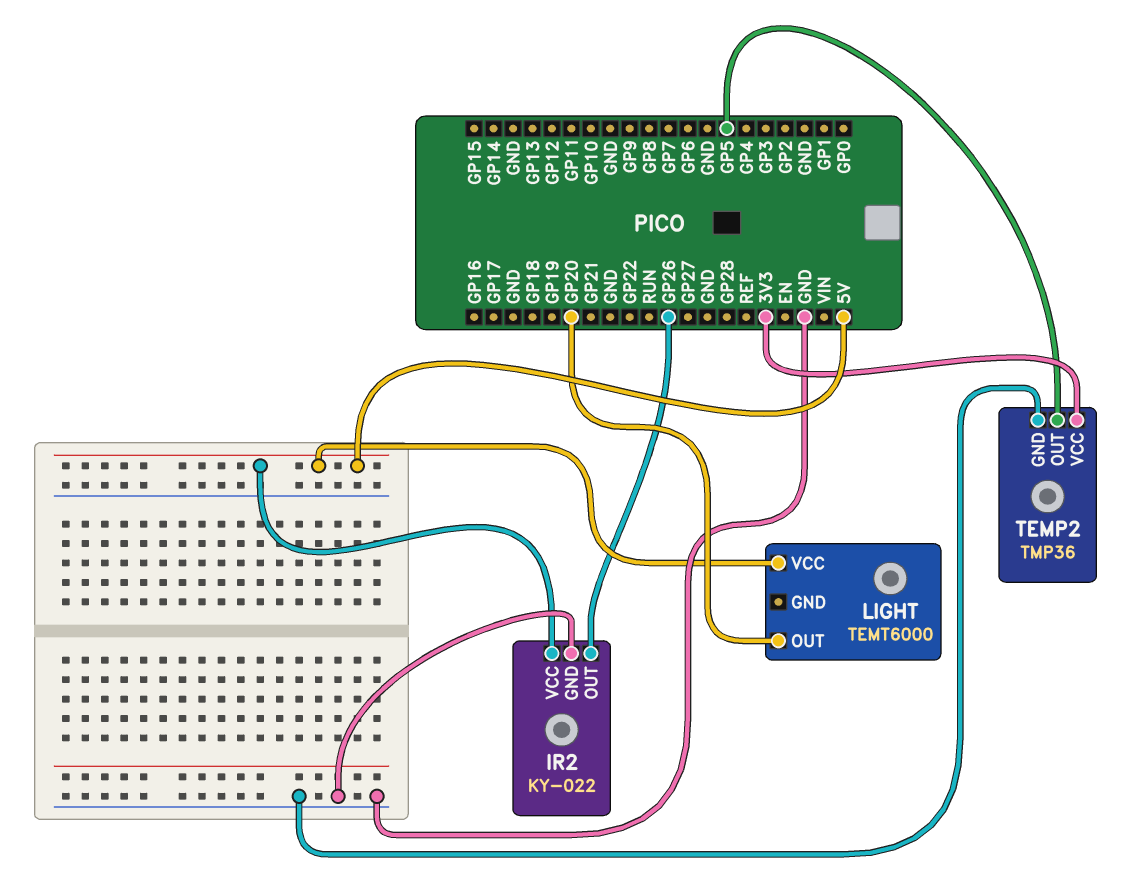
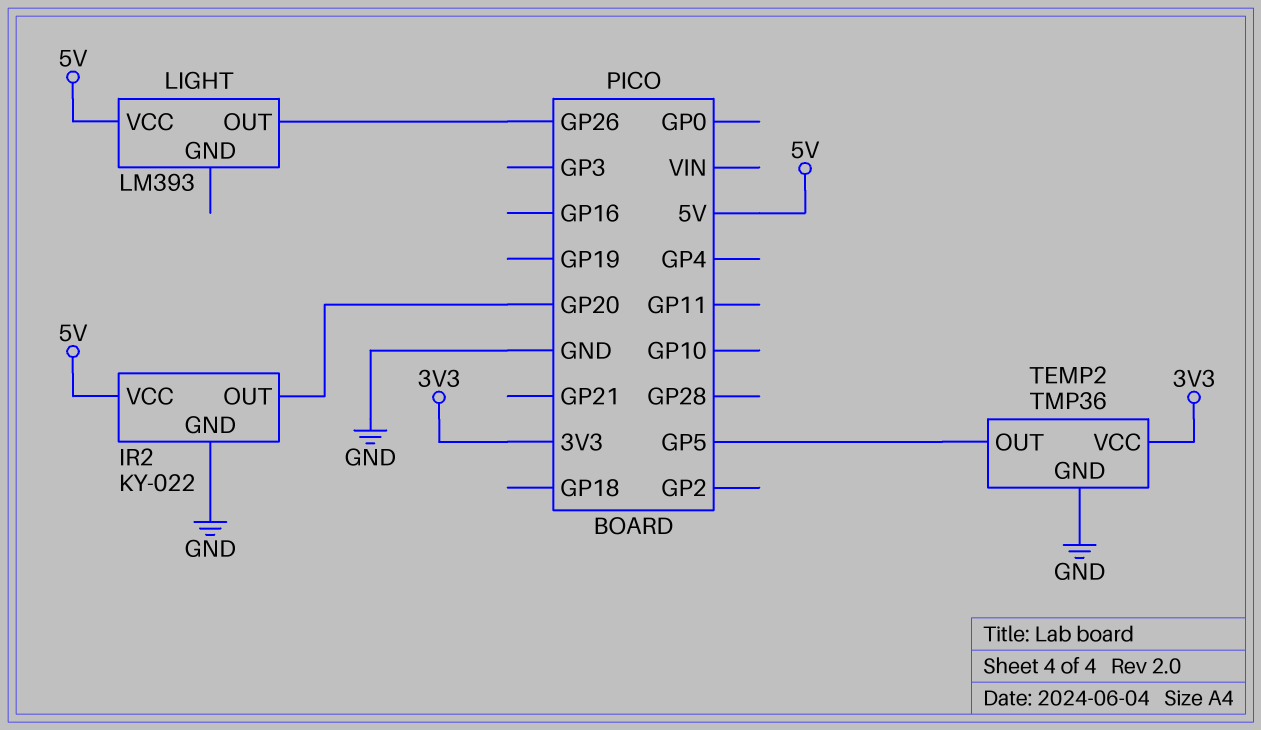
IR2 pin OUT: GP26 -> GP20
LIGHT: TEMT6000 -> LM393
LIGHT pin OUT: GP20 -> GP26

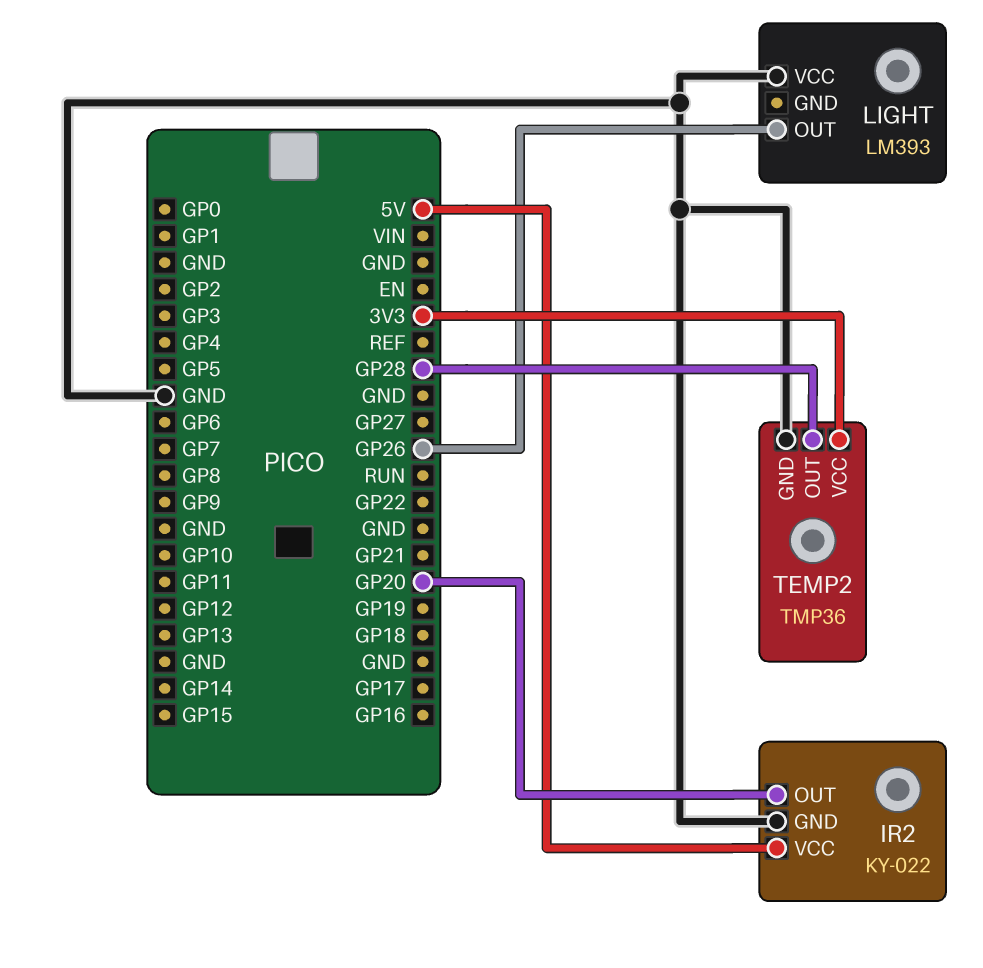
LIGHT pin VCC: 5V -> GND
TEMP2 pin OUT: GP5 -> GP28

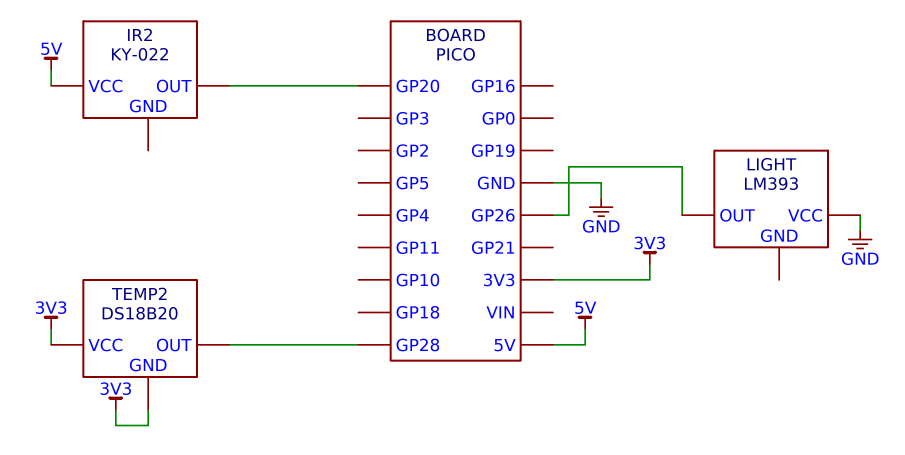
IR2 pin GND: GND -> none
TEMP2: TMP36 -> DS18B20
TEMP2 pin GND: GND -> 3V3

